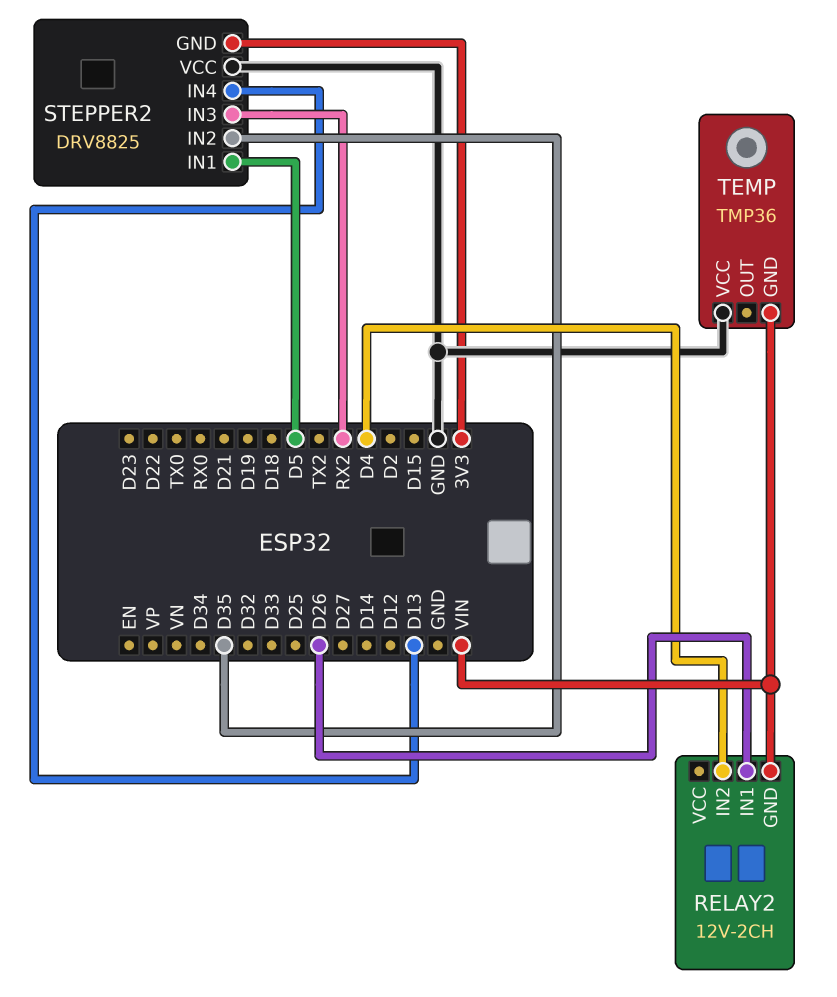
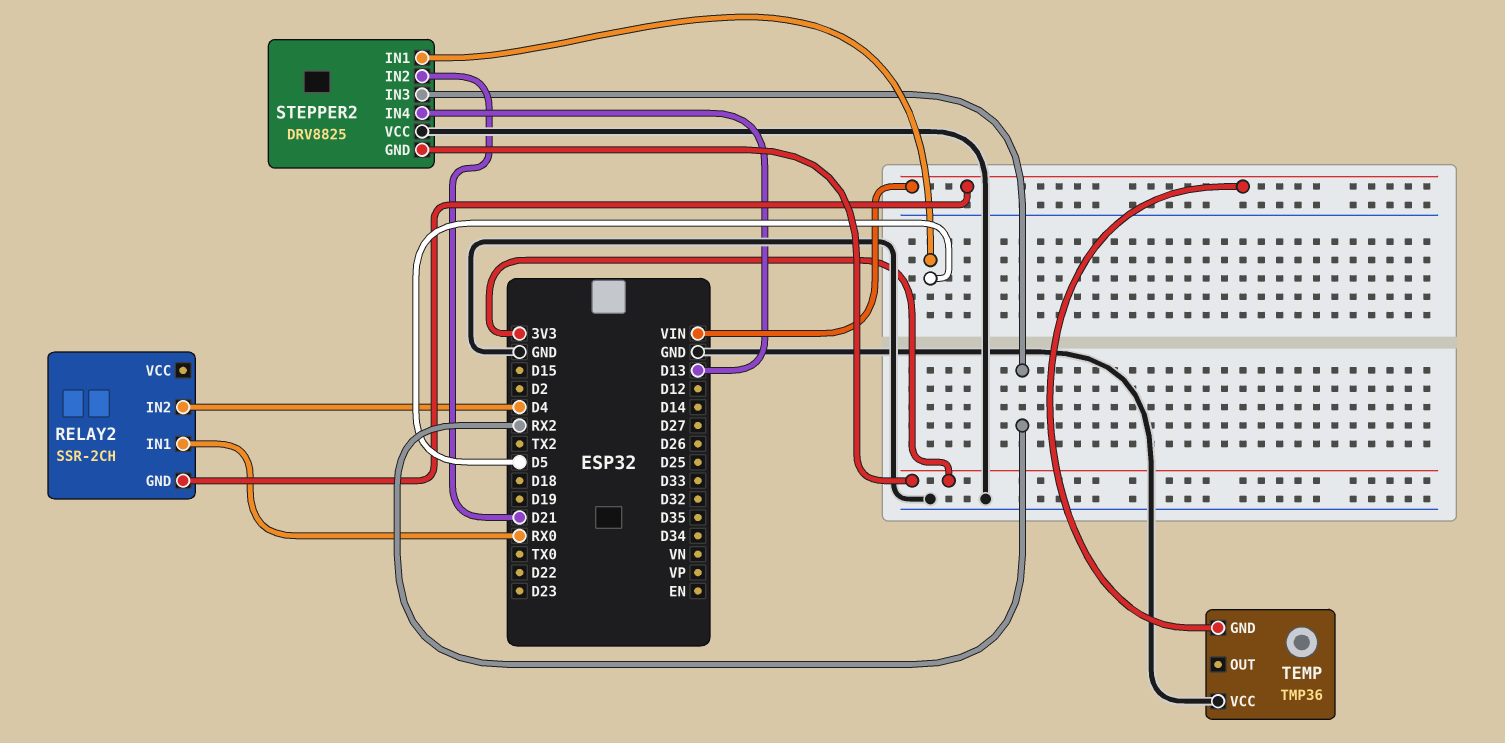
RELAY2: 12V-2CH -> SSR-2CH
RELAY2 pin IN1: D26 -> RX0
STEPPER2 pin IN2: D35 -> D21

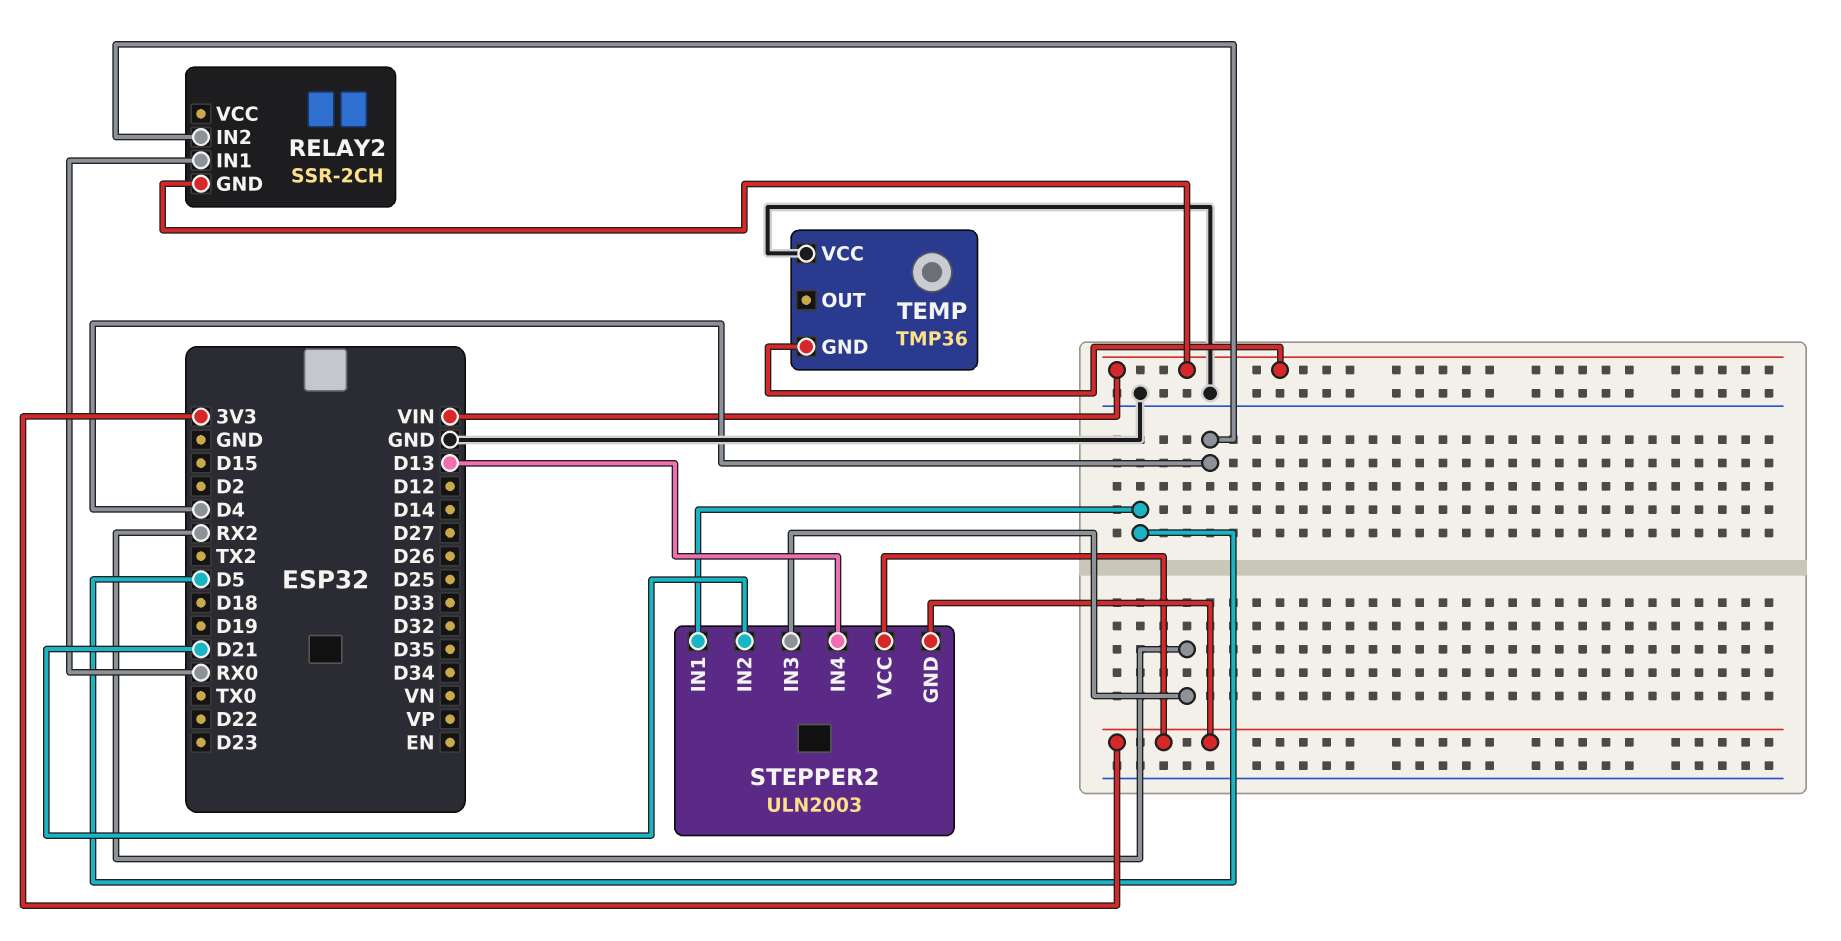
STEPPER2: DRV8825 -> ULN2003
STEPPER2 pin VCC: GND -> 3V3

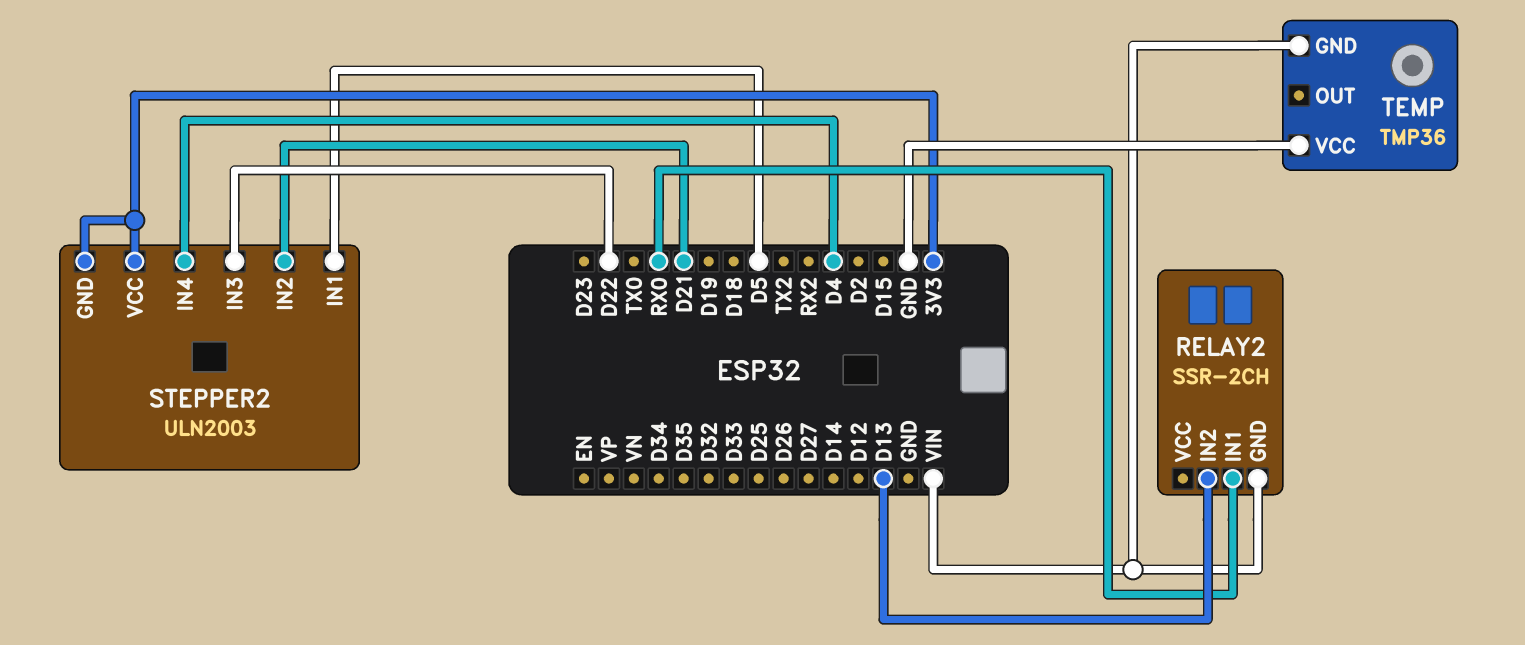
RELAY2 pin IN2: D4 -> D13
STEPPER2 pin IN3: RX2 -> D22
STEPPER2 pin IN4: D13 -> D4

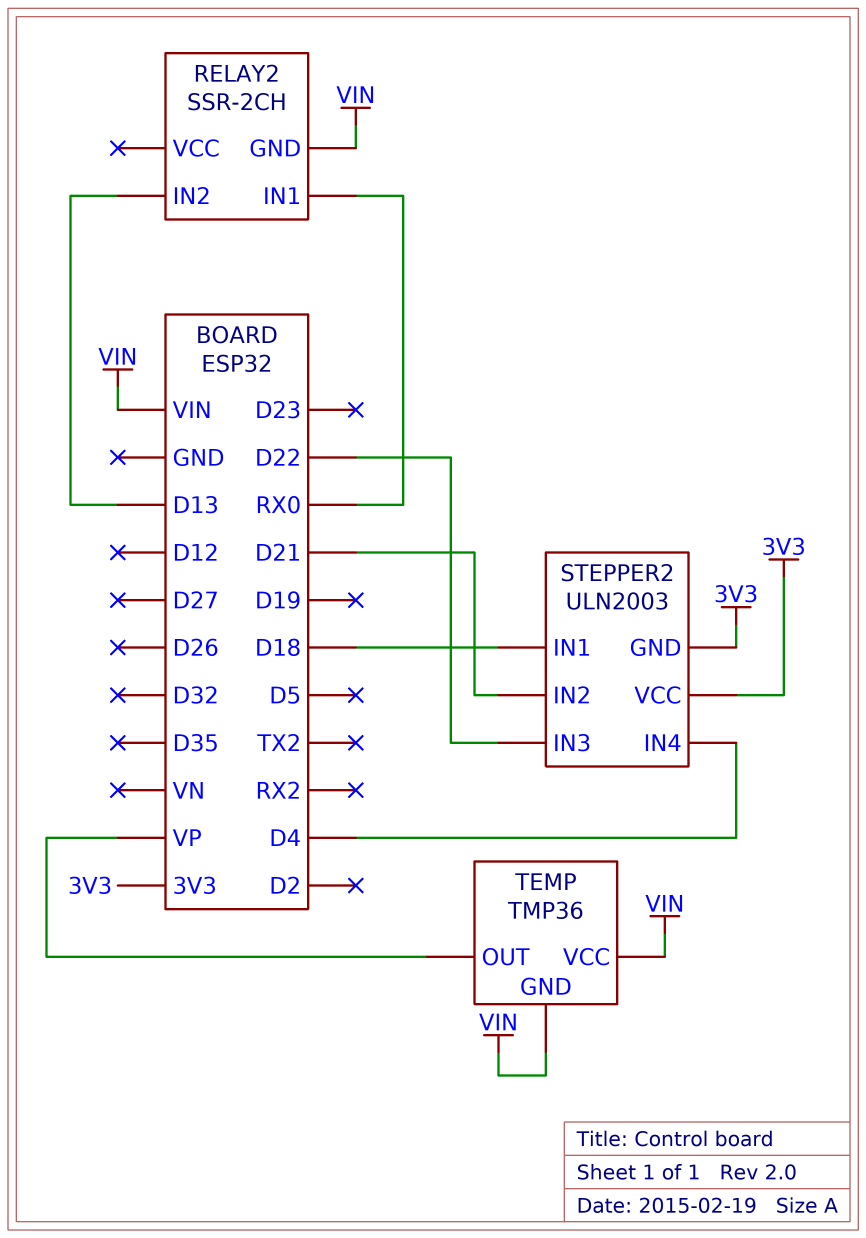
STEPPER2 pin IN1: D5 -> D18
TEMP pin OUT: none -> VP
TEMP pin VCC: GND -> VIN

